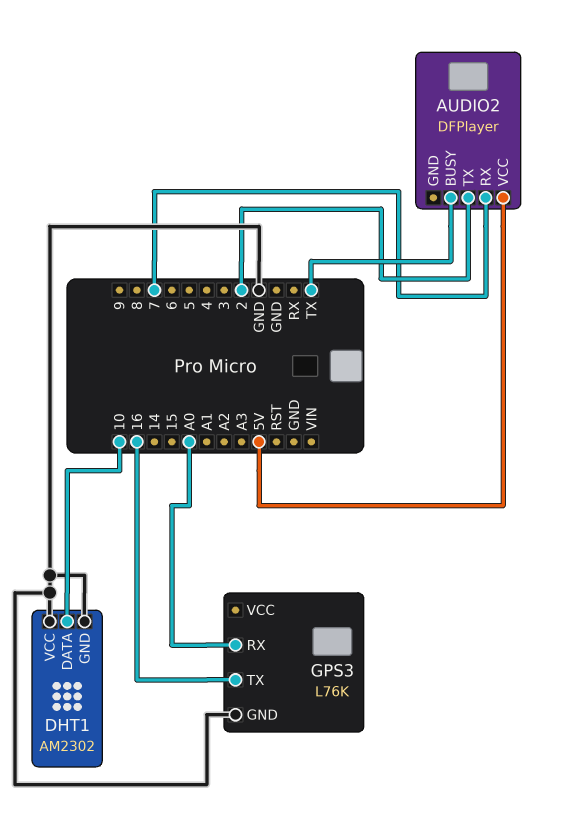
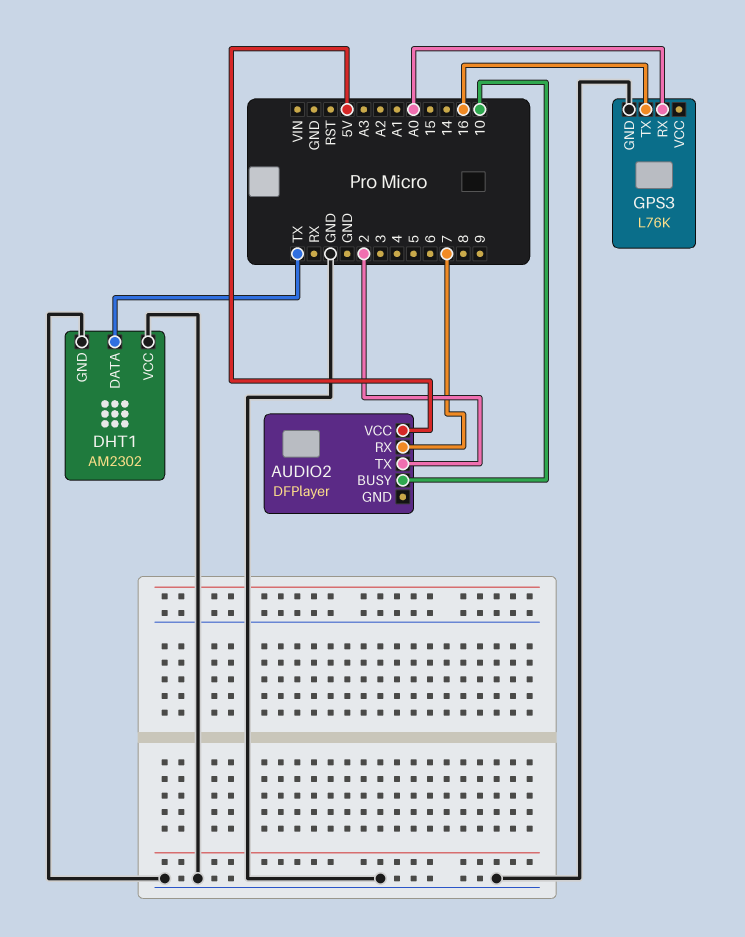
AUDIO2 pin BUSY: TX -> 10
DHT1 pin DATA: 10 -> TX

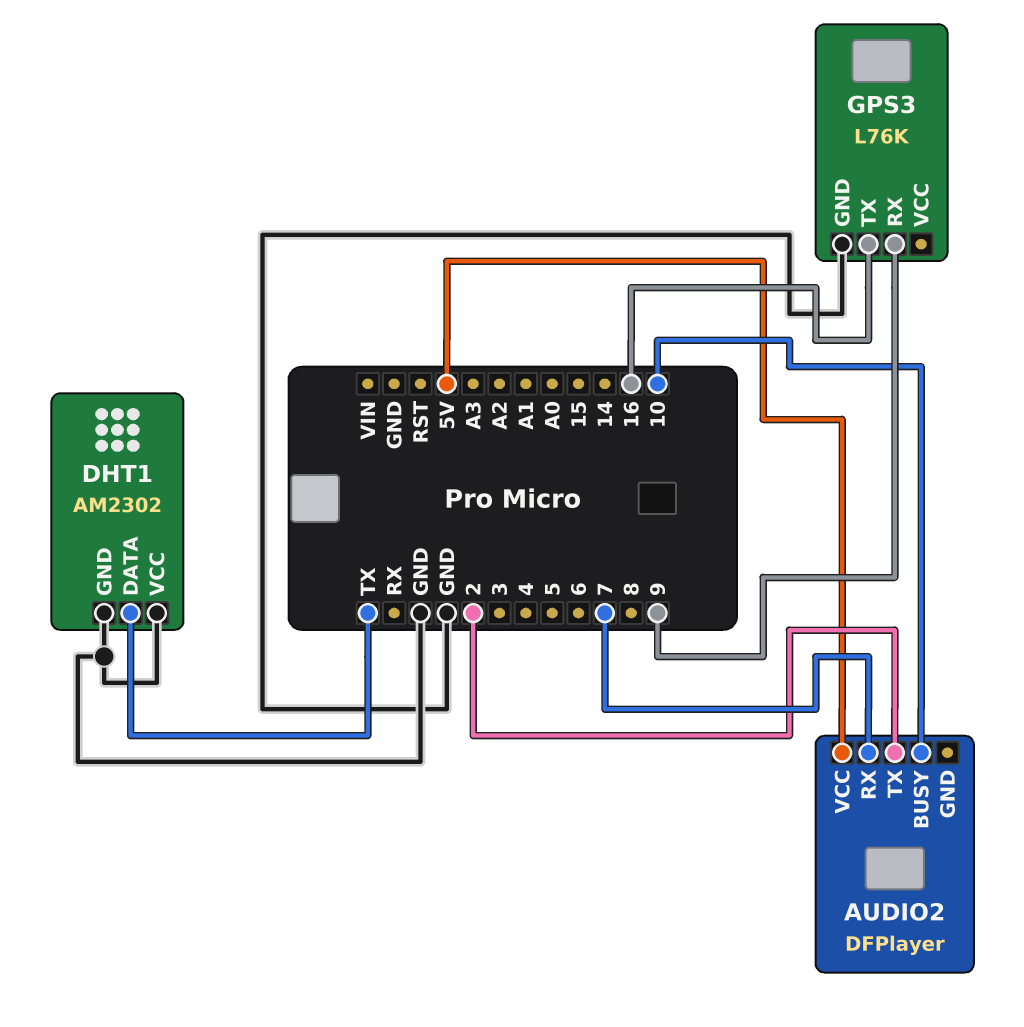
GPS3 pin RX: A0 -> 9

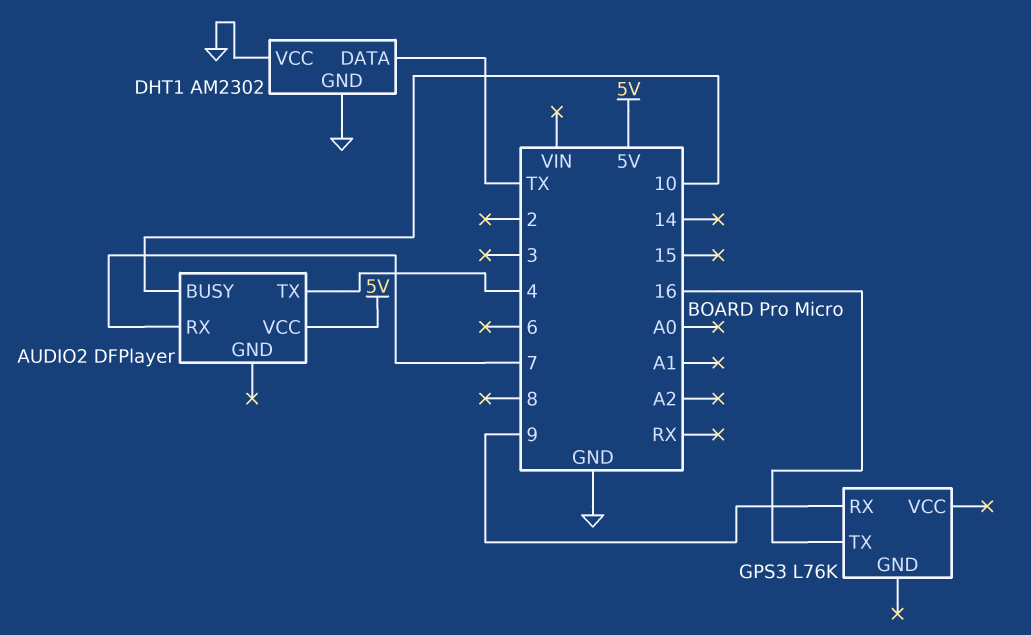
AUDIO2 pin TX: 2 -> 4
GPS3 pin GND: GND -> none

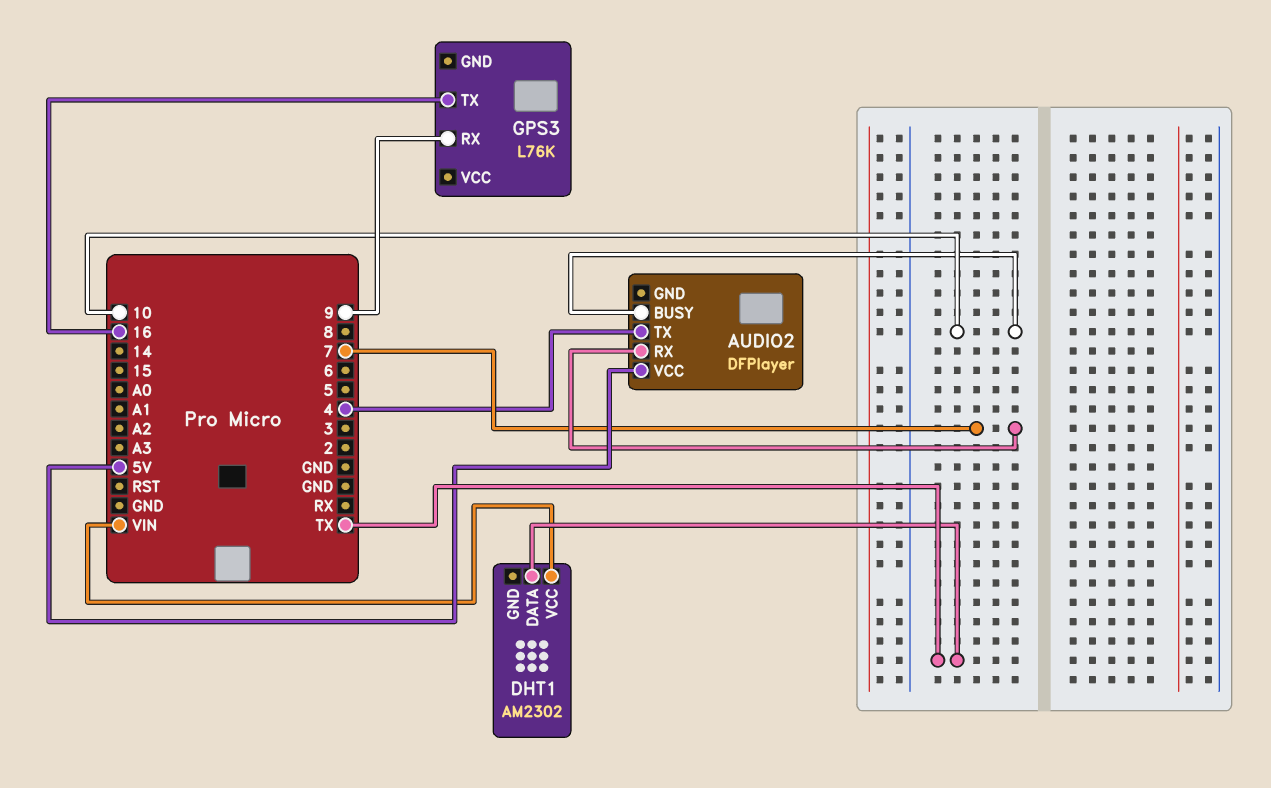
DHT1 pin GND: GND -> none
DHT1 pin VCC: GND -> VIN

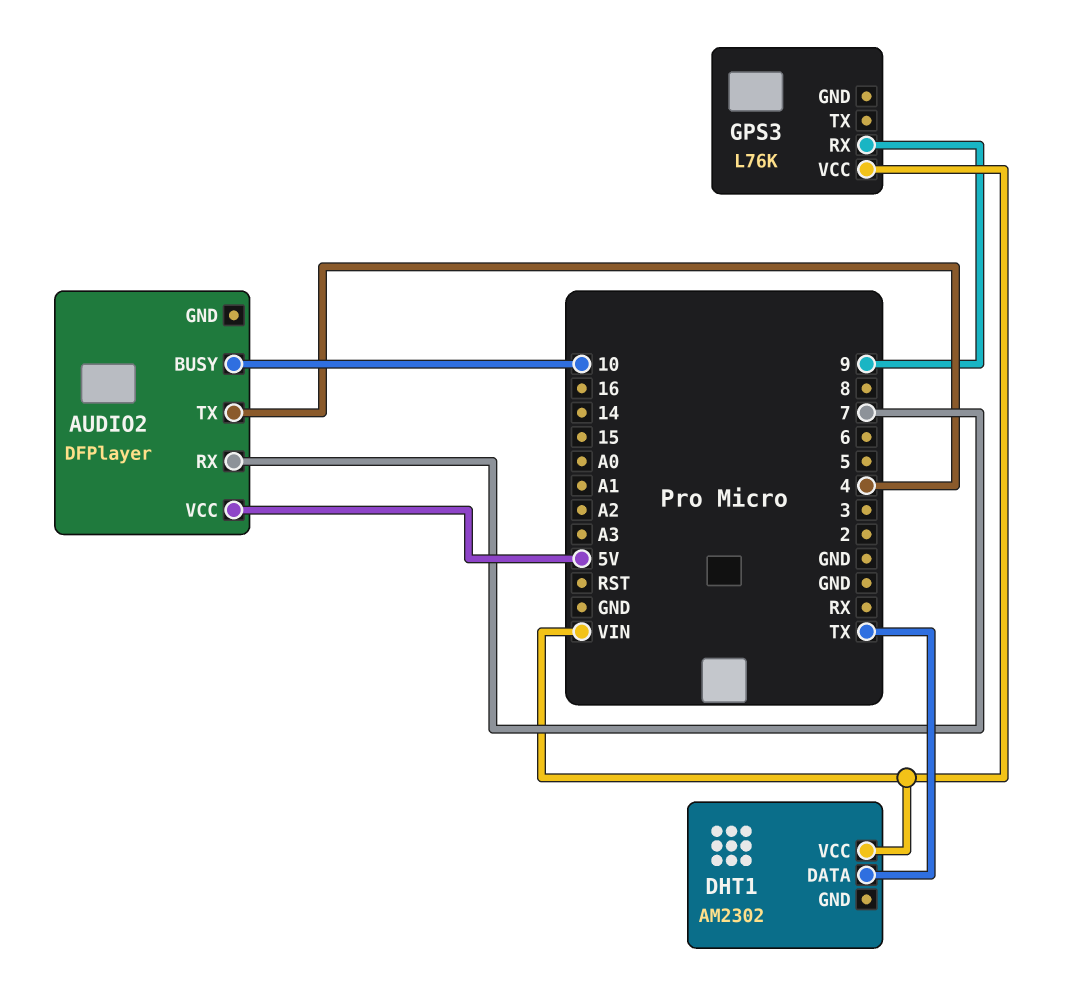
GPS3 pin TX: 16 -> none
GPS3 pin VCC: none -> VIN

